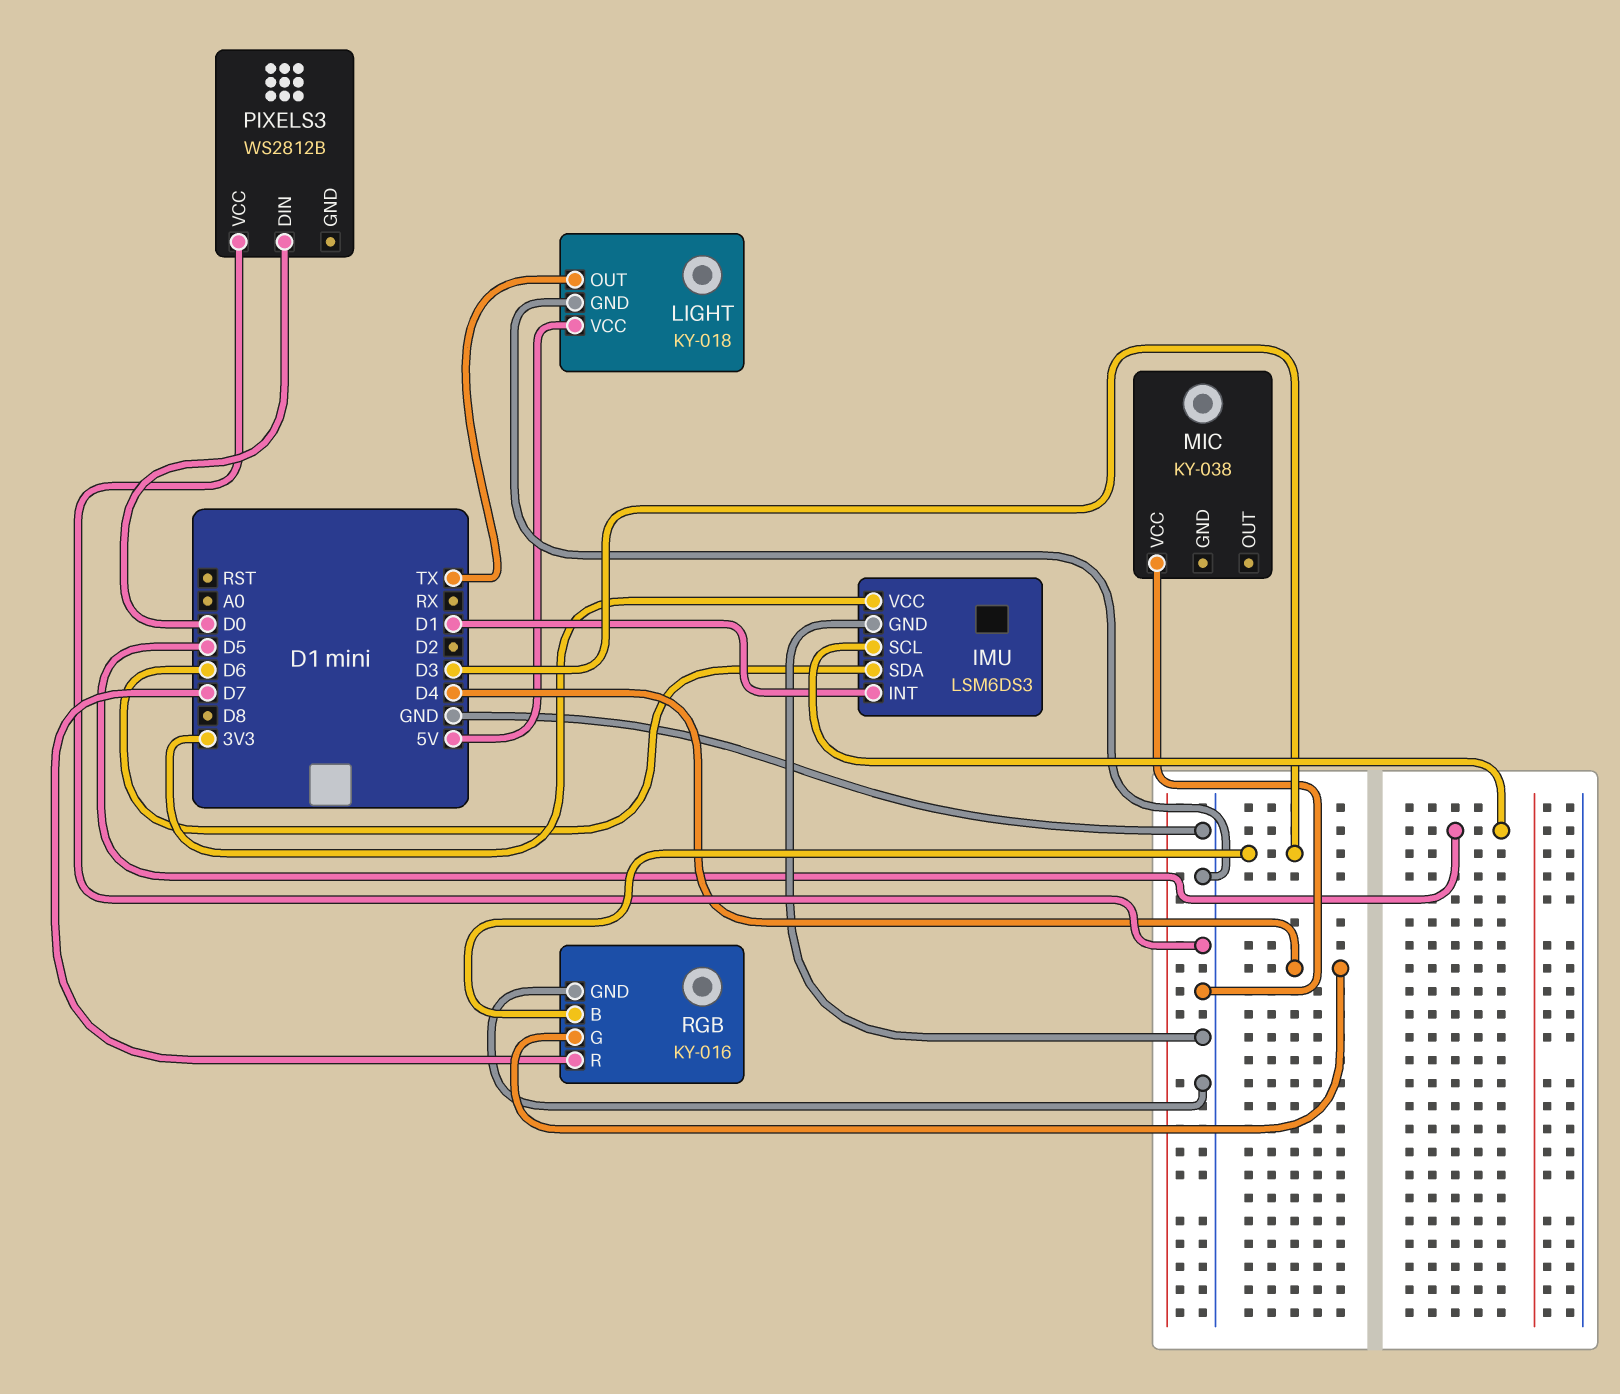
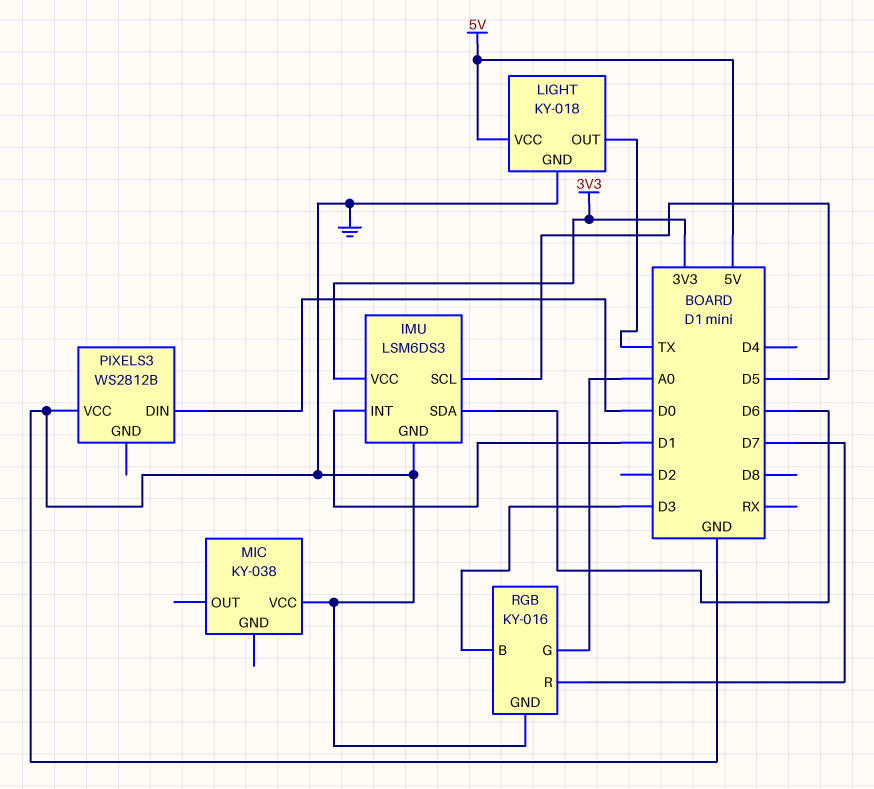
RGB pin G: D4 -> A0

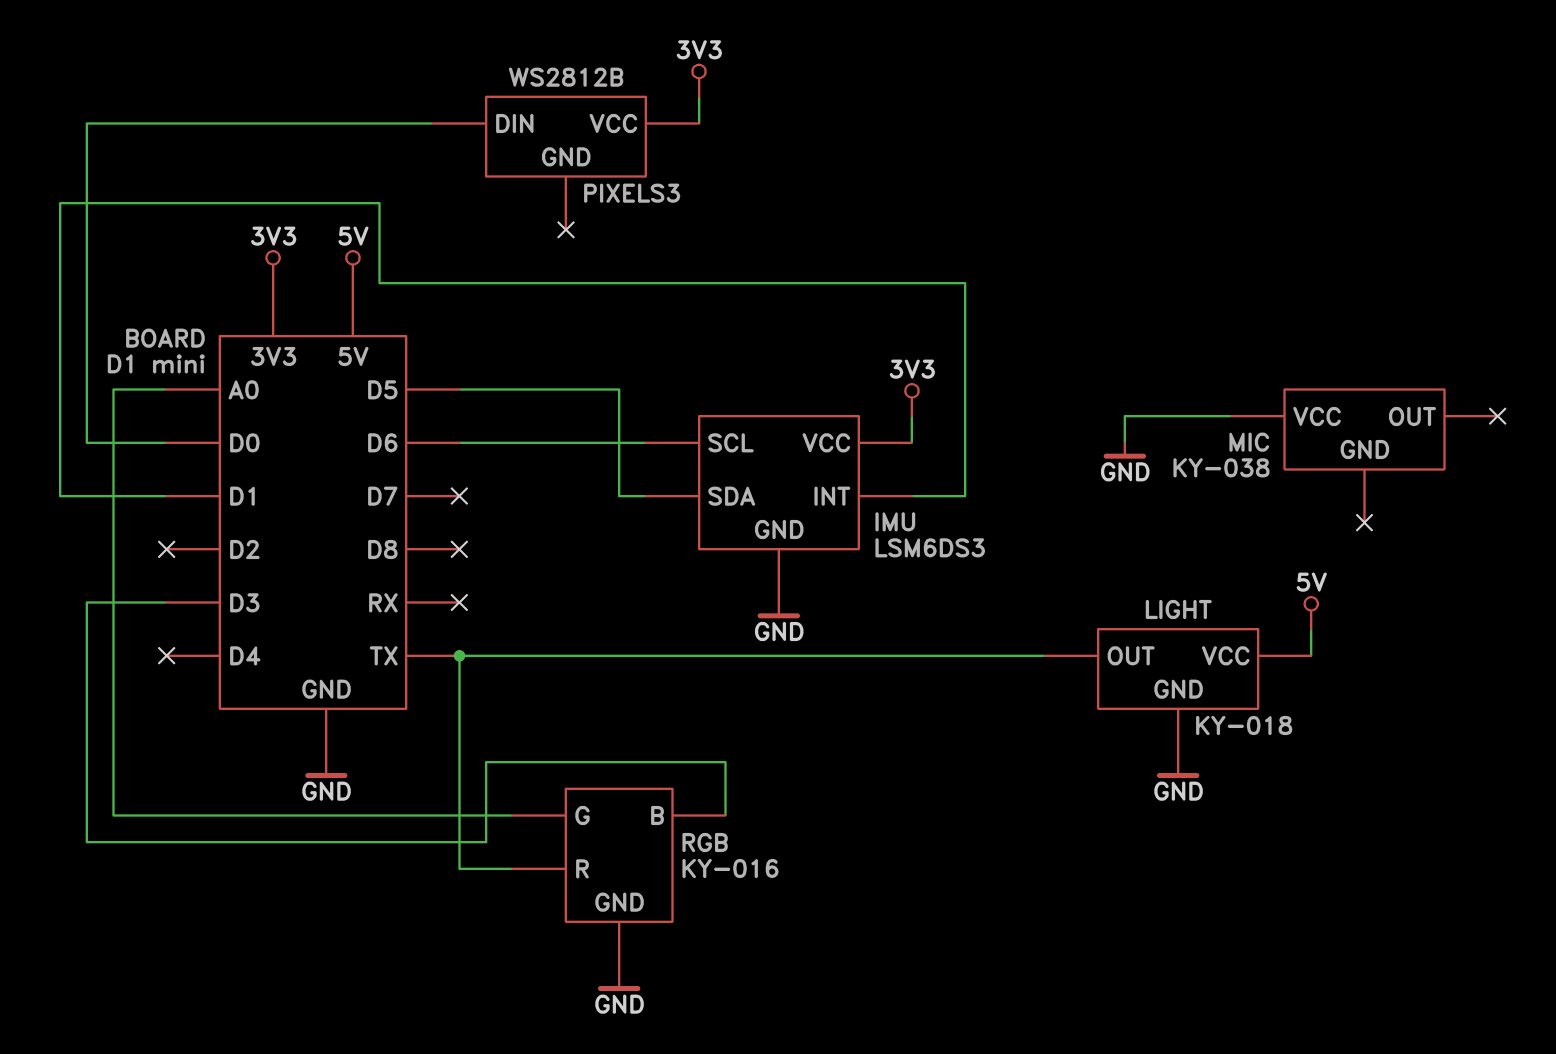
IMU pin SCL: D5 -> D6
IMU pin SDA: D6 -> D5
PIXELS3 pin VCC: GND -> 3V3
RGB pin R: D7 -> TX

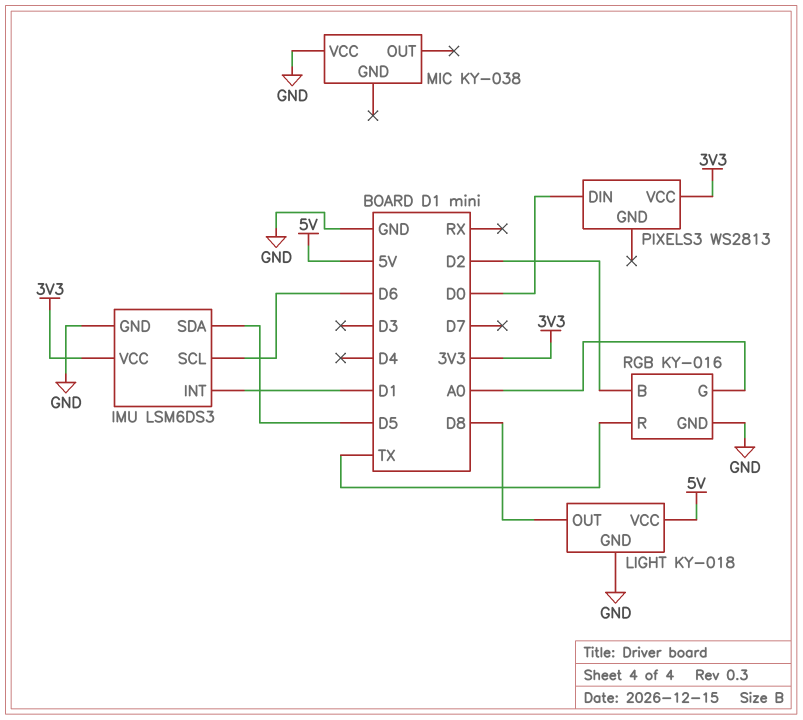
LIGHT pin OUT: TX -> D8
PIXELS3: WS2812B -> WS2813
RGB pin B: D3 -> D2

